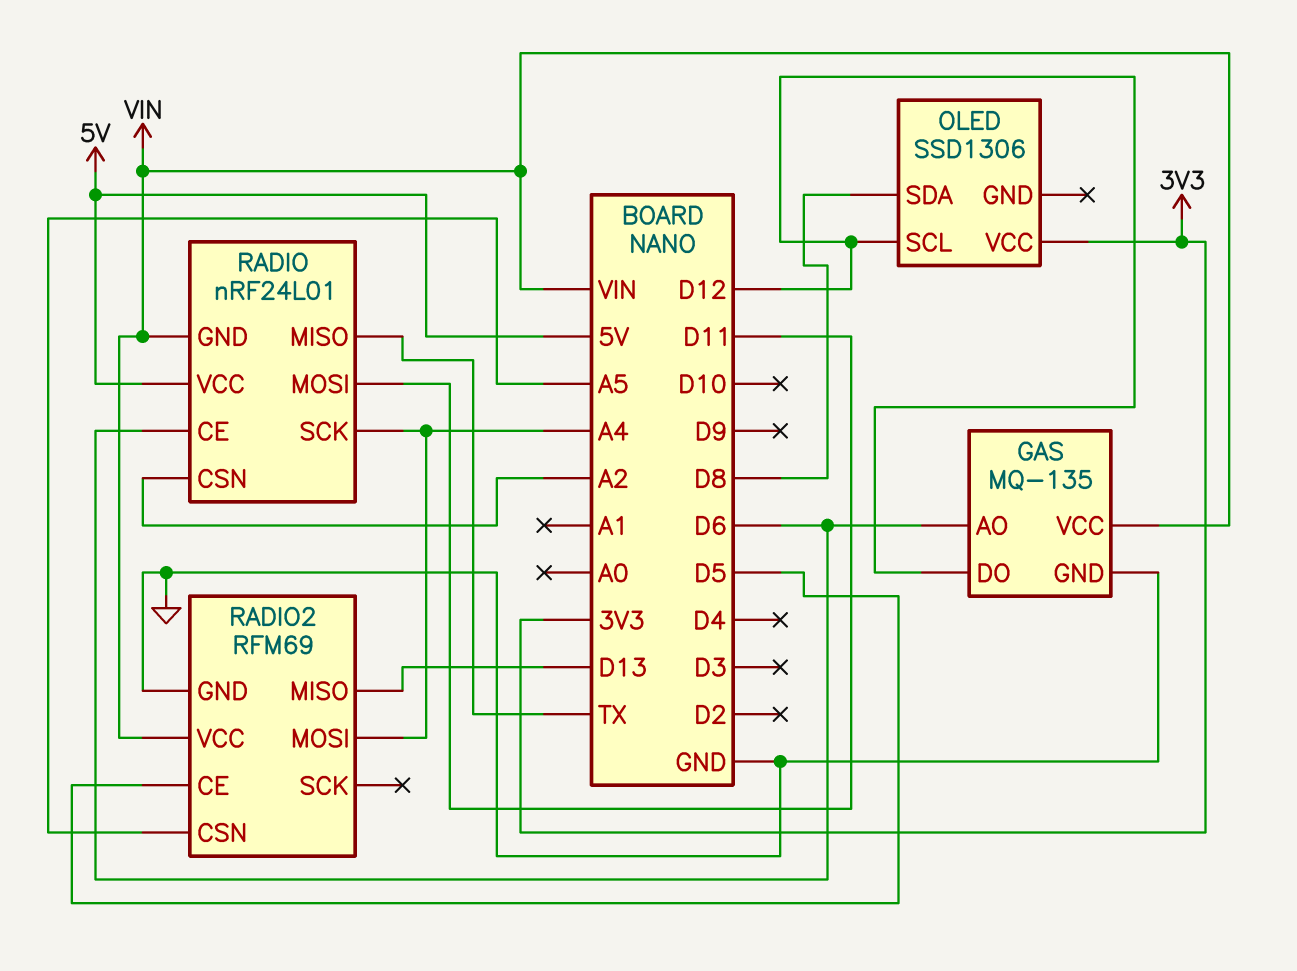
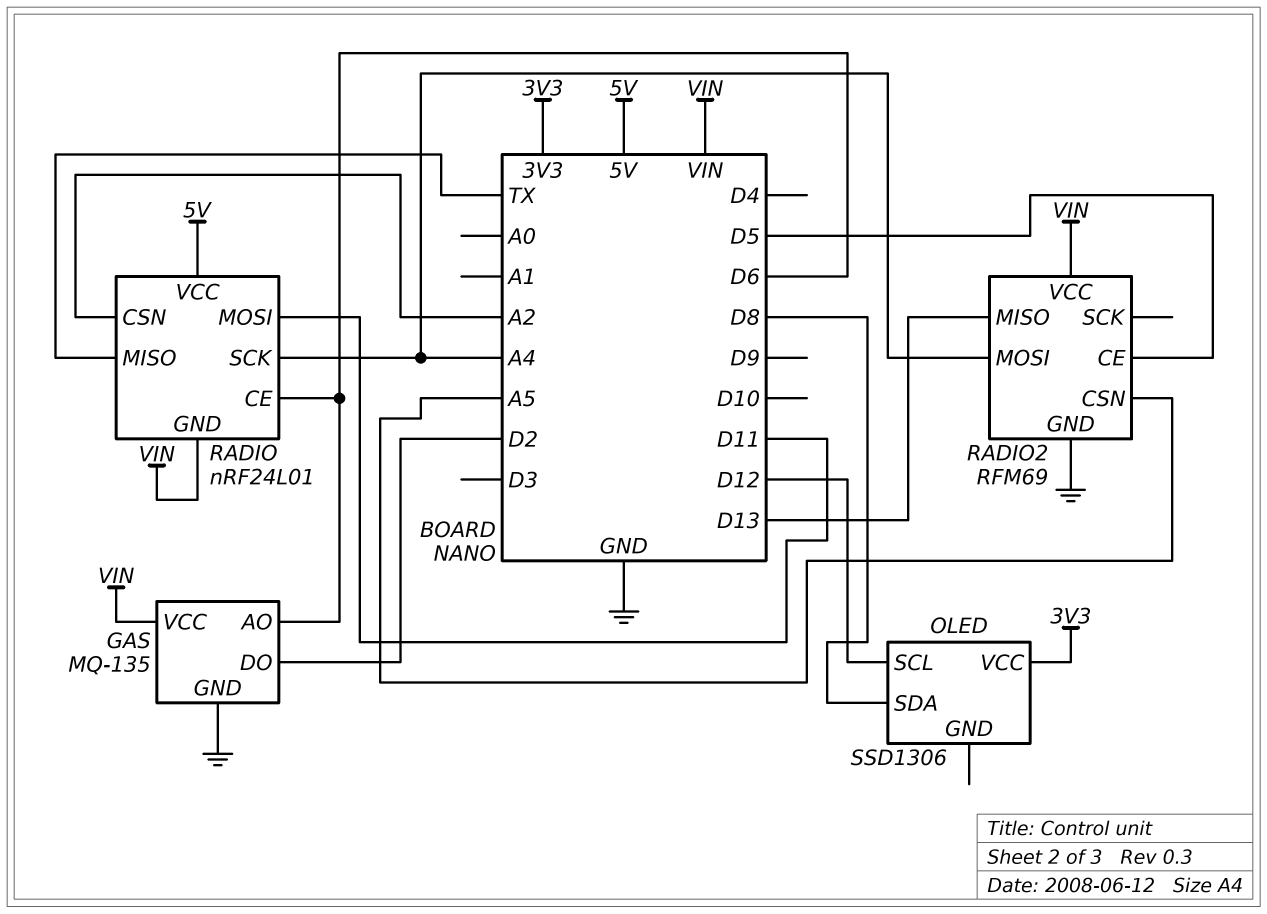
GAS pin DO: D12 -> D2

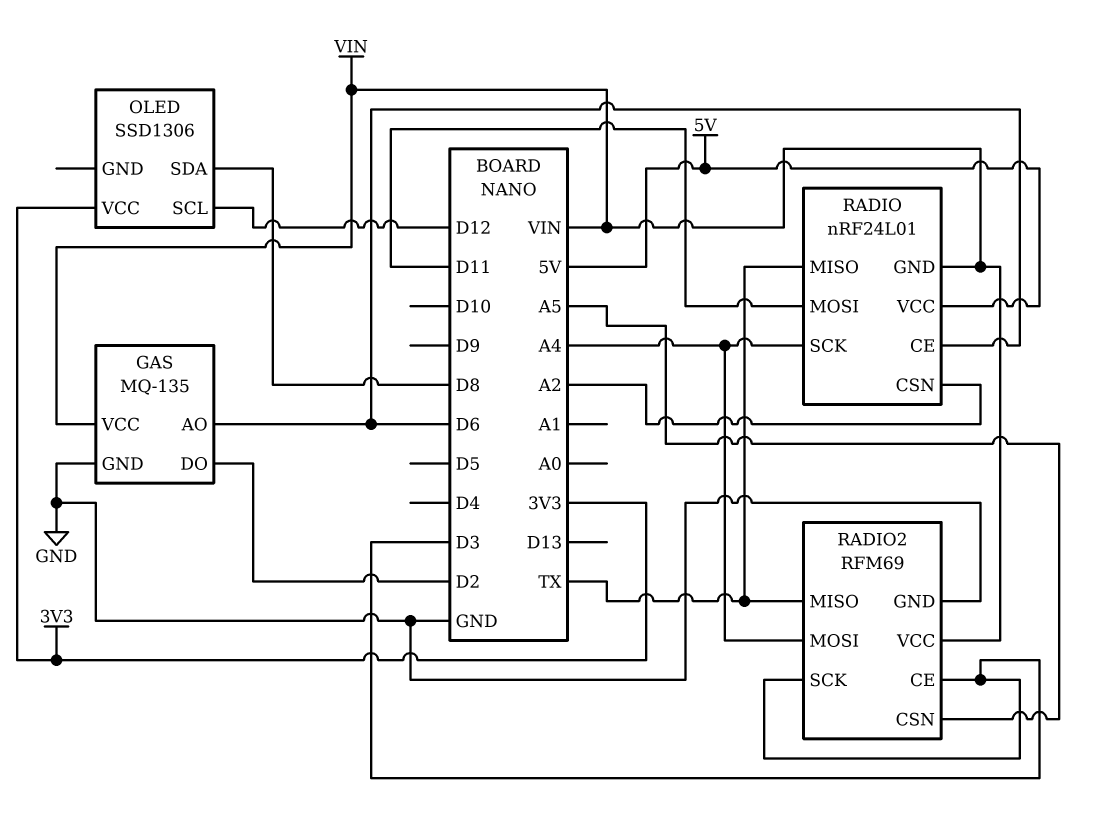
RADIO2 pin CE: D5 -> D3
RADIO2 pin MISO: D13 -> TX
RADIO2 pin SCK: none -> D3

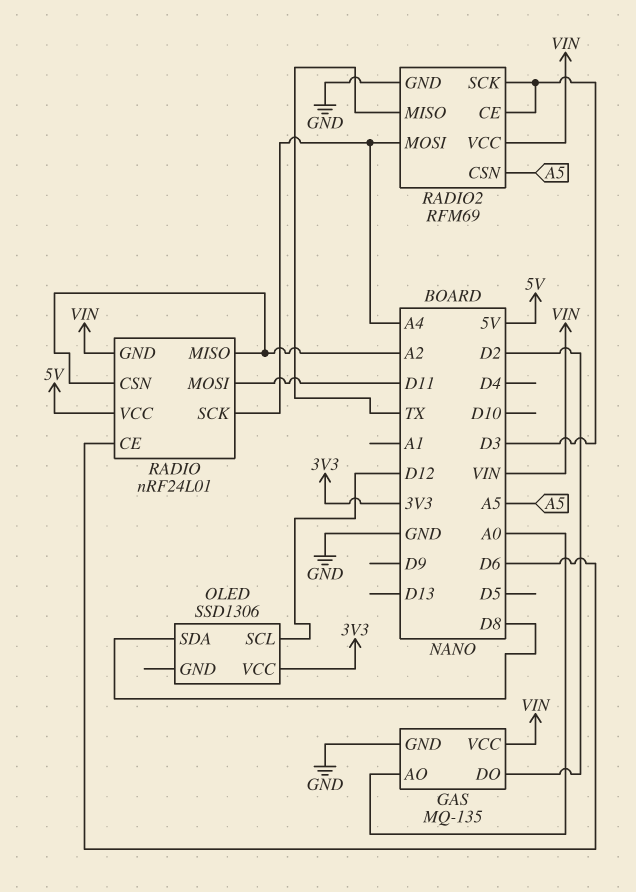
GAS pin AO: D6 -> A0
RADIO pin MISO: TX -> A2

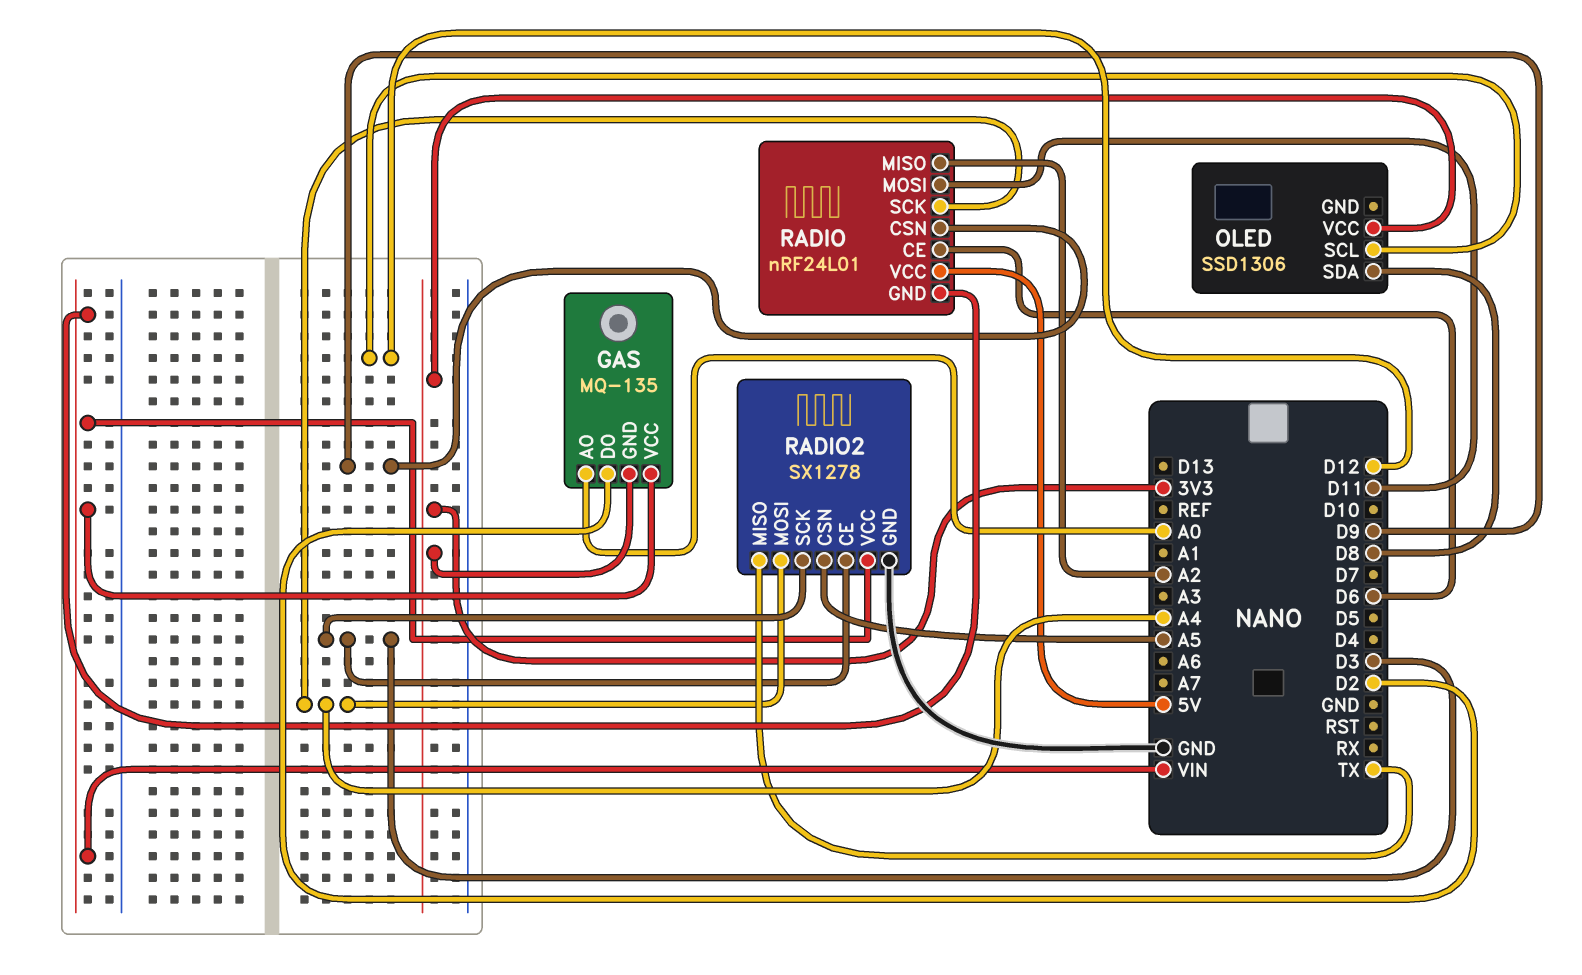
GAS pin GND: GND -> 3V3
RADIO pin CSN: A2 -> D9
RADIO2: RFM69 -> SX1278

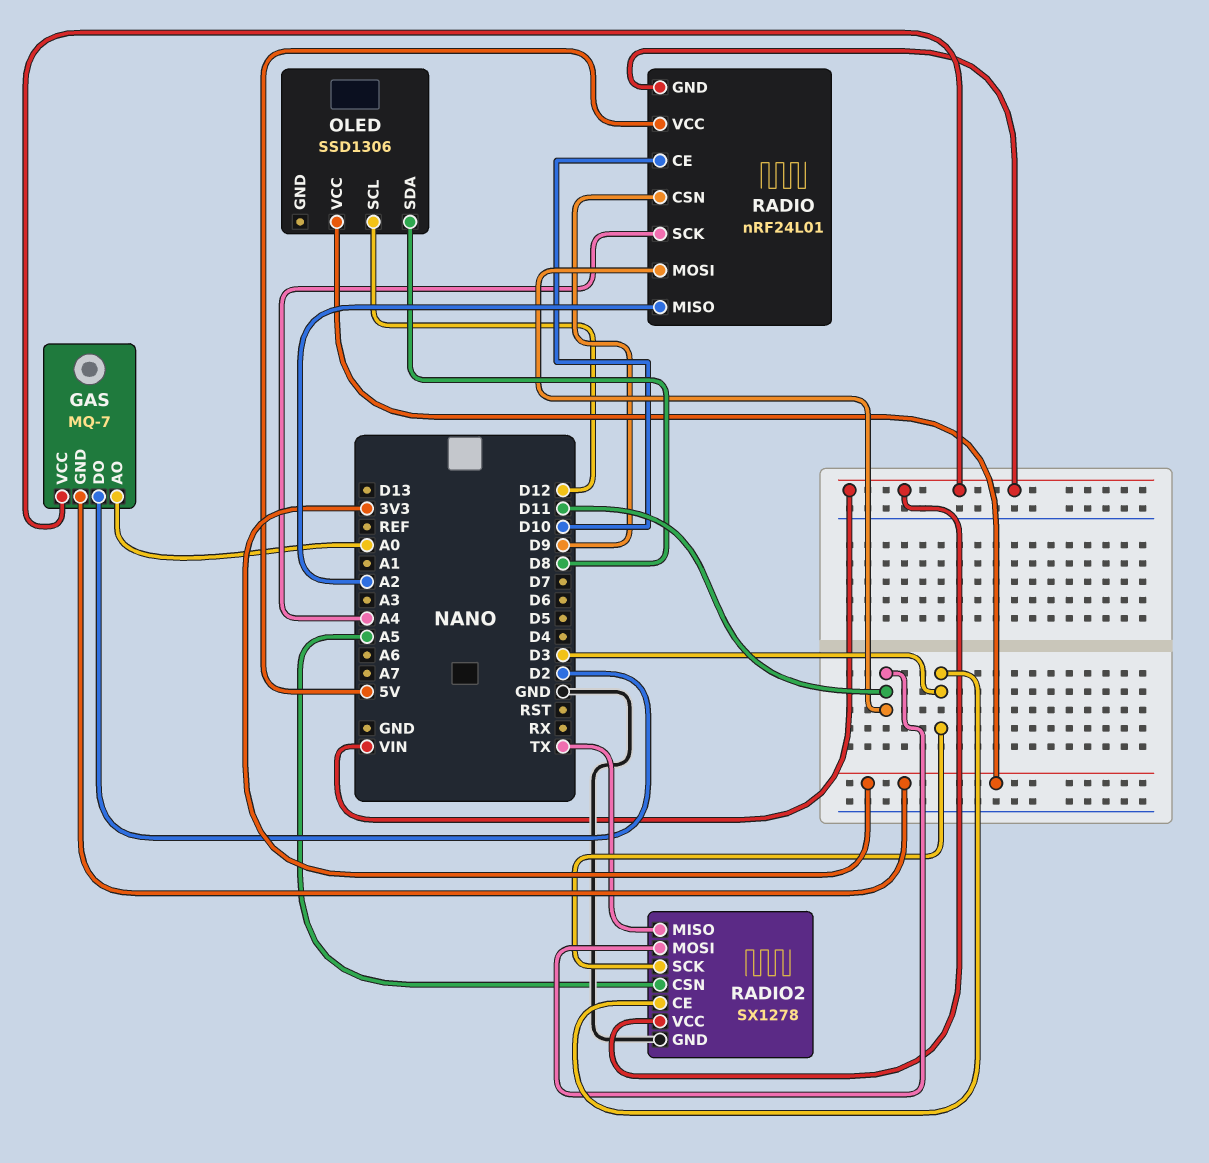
GAS: MQ-135 -> MQ-7
RADIO pin CE: D6 -> D10
RADIO2 pin MOSI: A4 -> D11

